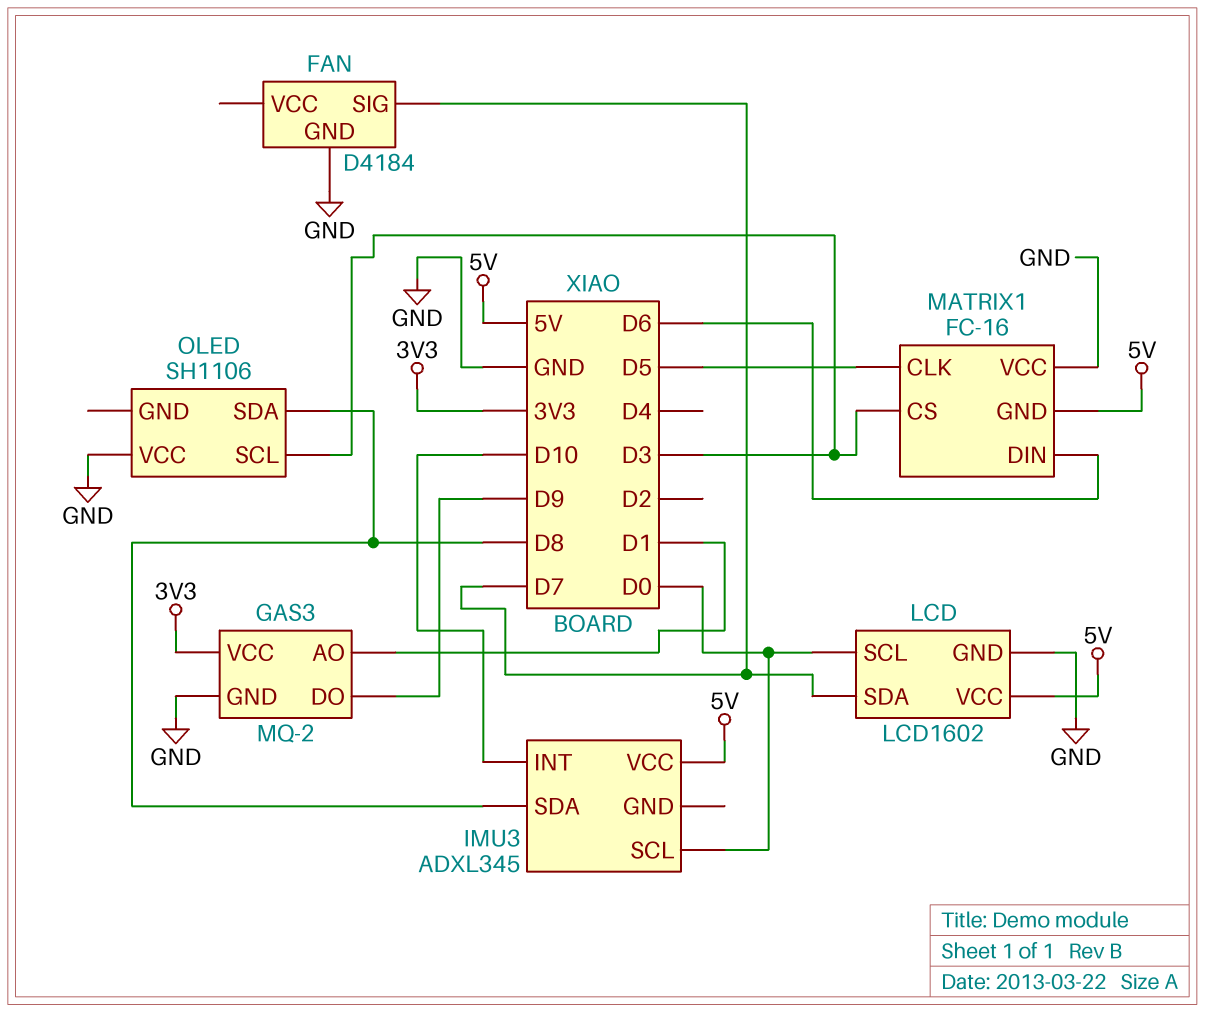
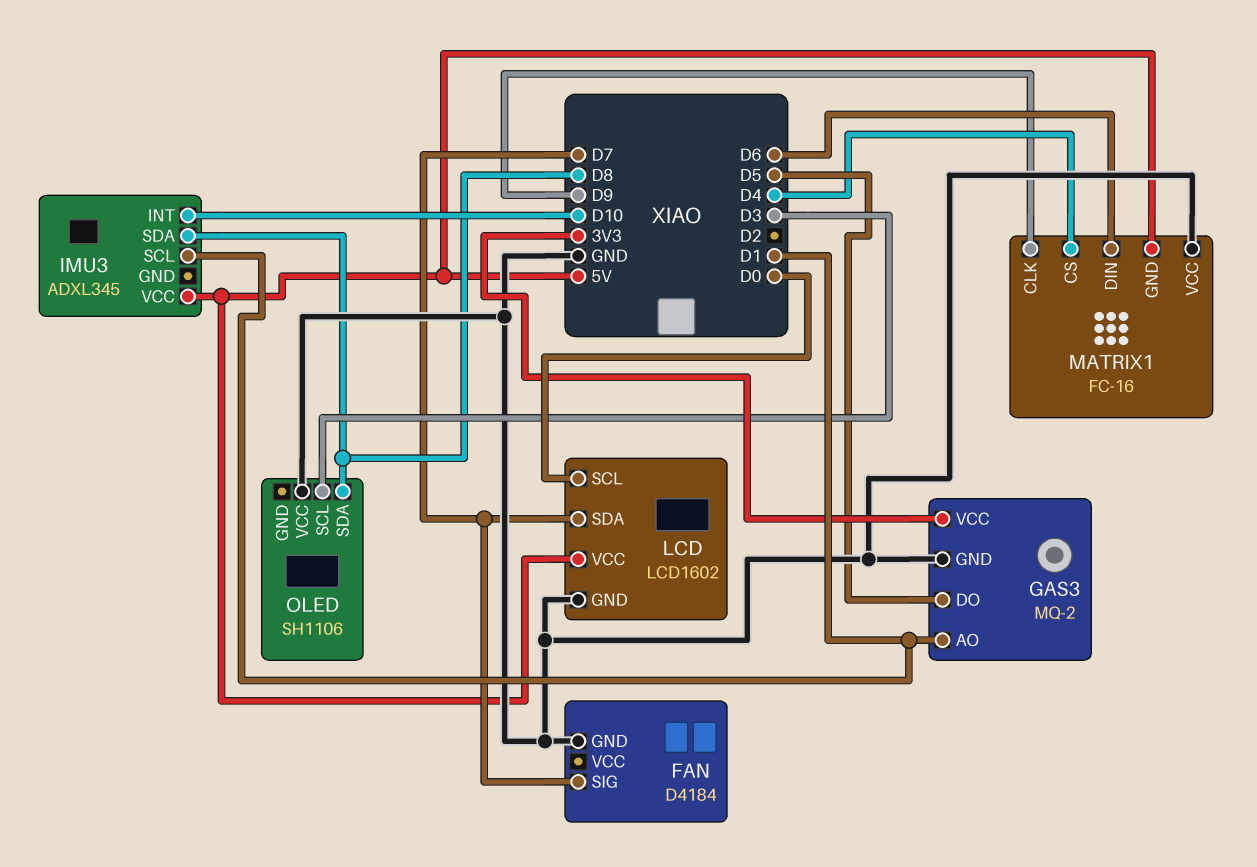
GAS3 pin DO: D9 -> D5
IMU3 pin SCL: D0 -> D1
MATRIX1 pin CLK: D5 -> D9
MATRIX1 pin CS: D3 -> D4

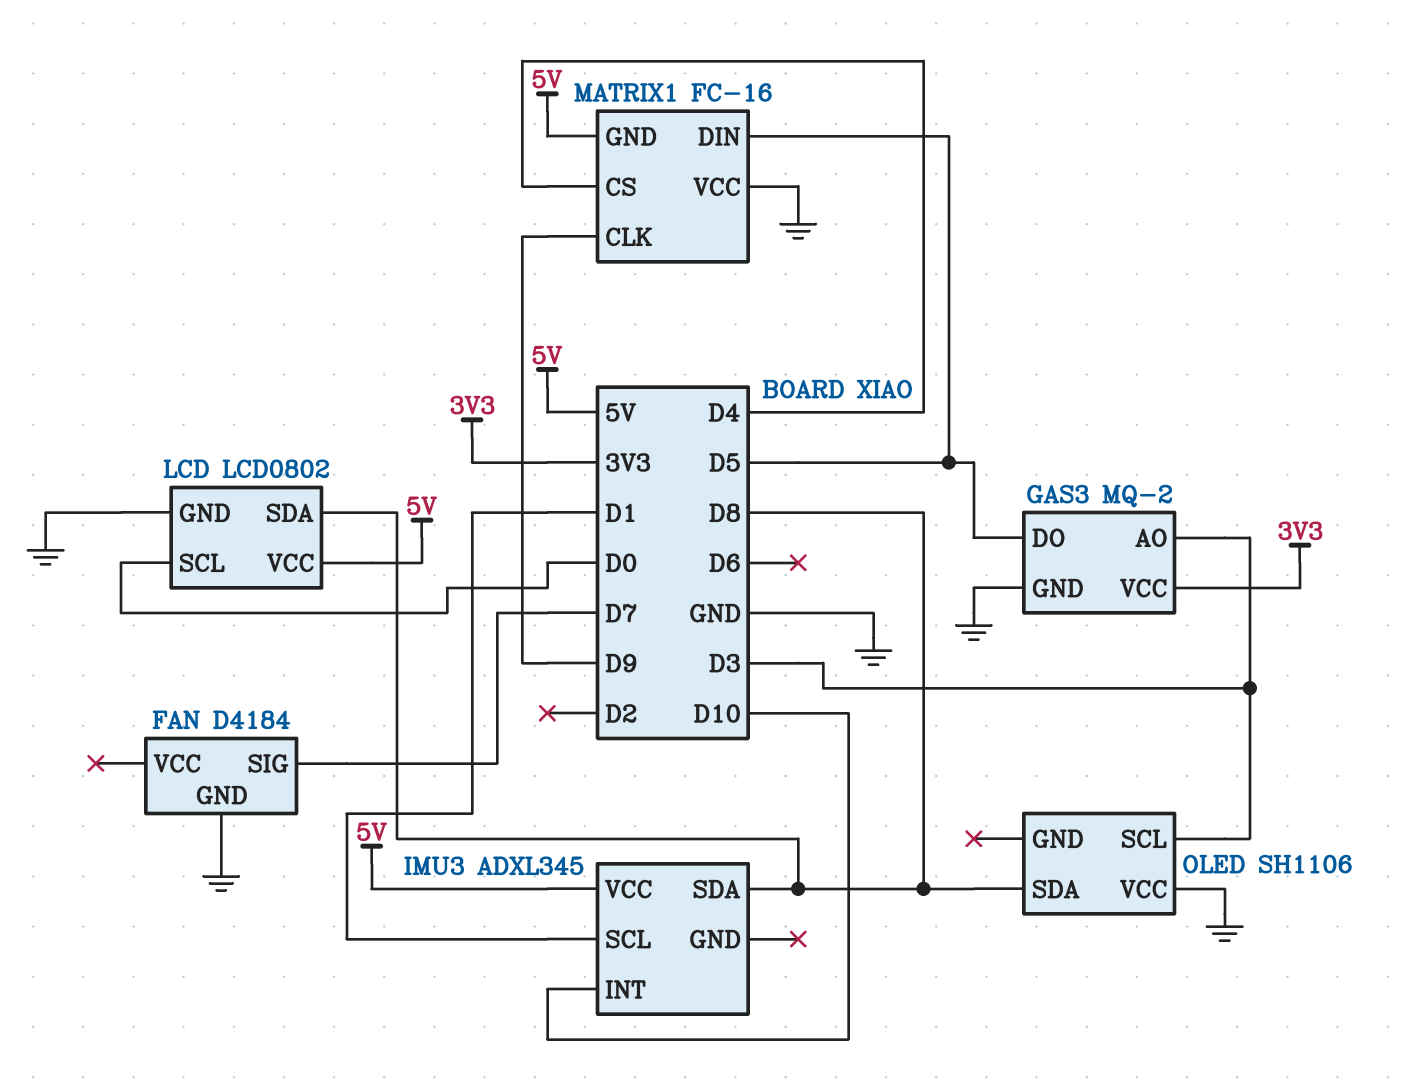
GAS3 pin AO: D1 -> D3
LCD: LCD1602 -> LCD0802
LCD pin SDA: D7 -> D8
MATRIX1 pin DIN: D6 -> D5

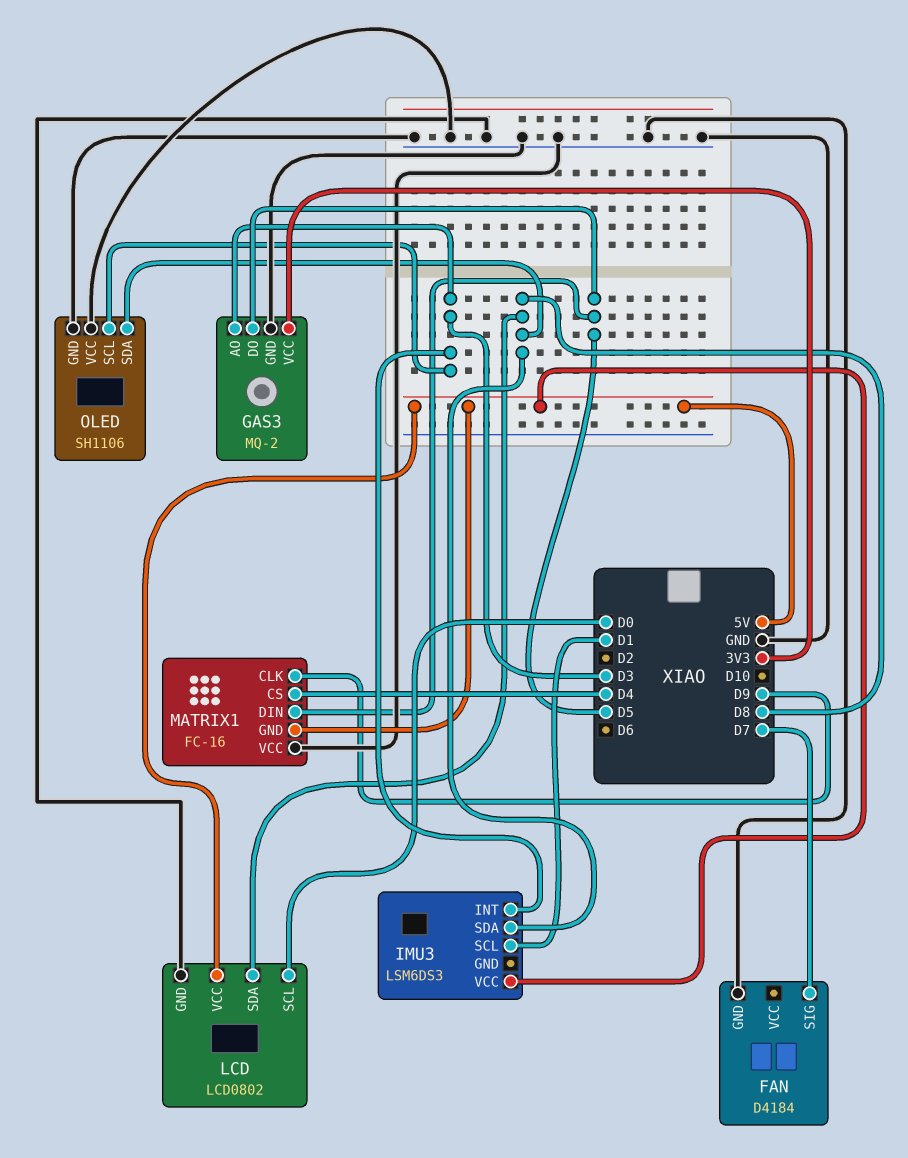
IMU3: ADXL345 -> LSM6DS3
IMU3 pin INT: D10 -> D3
OLED pin GND: none -> GND

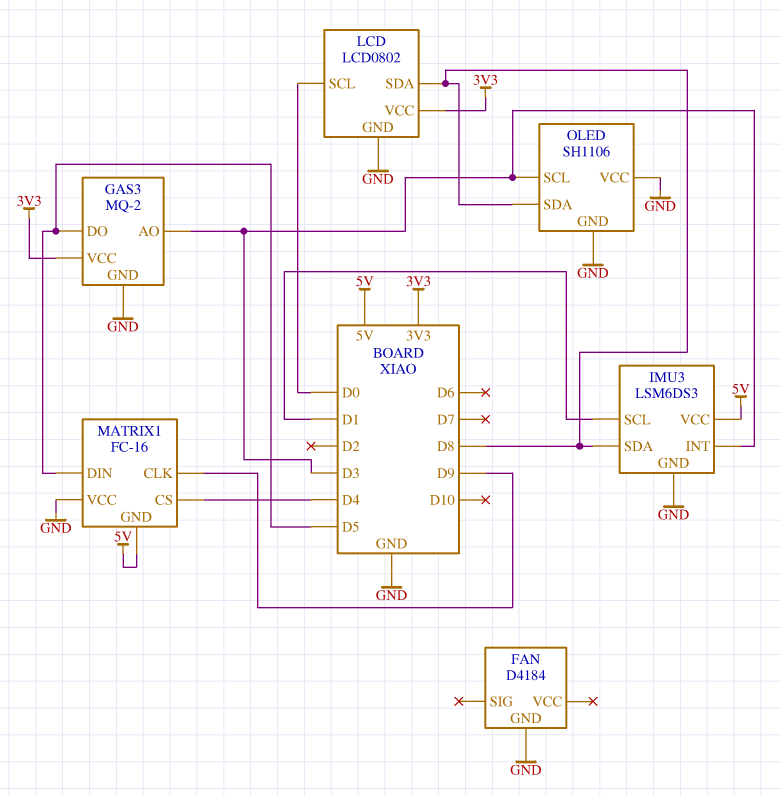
FAN pin SIG: D7 -> none
IMU3 pin GND: none -> GND
LCD pin VCC: 5V -> 3V3

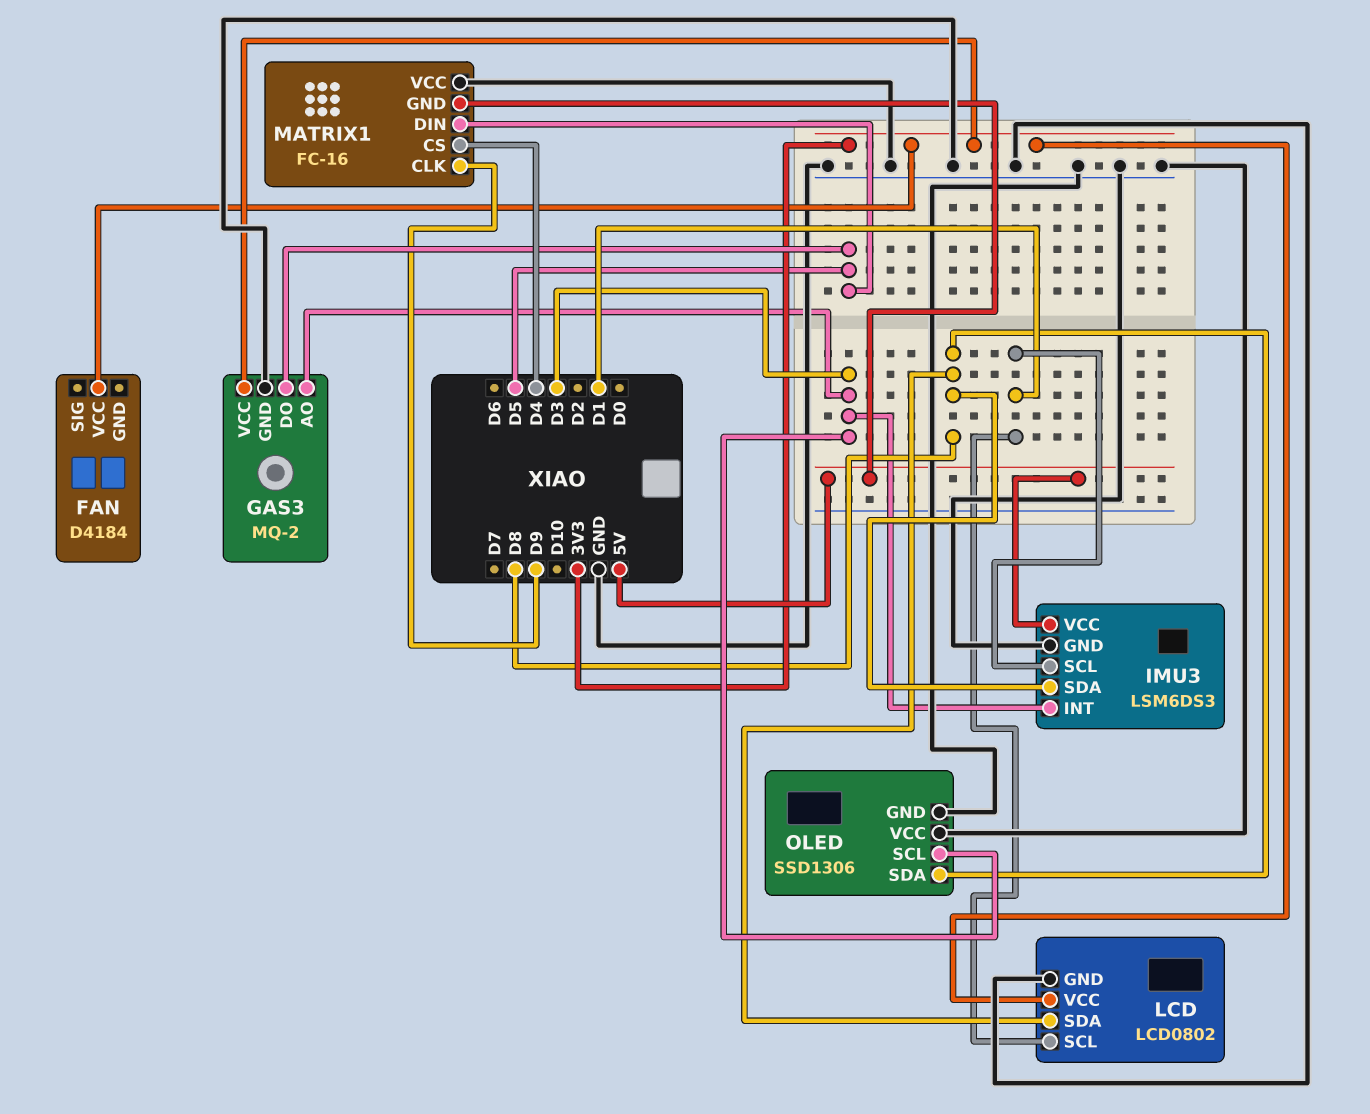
FAN pin GND: GND -> none
FAN pin VCC: none -> 3V3
LCD pin SCL: D0 -> D1
OLED: SH1106 -> SSD1306

